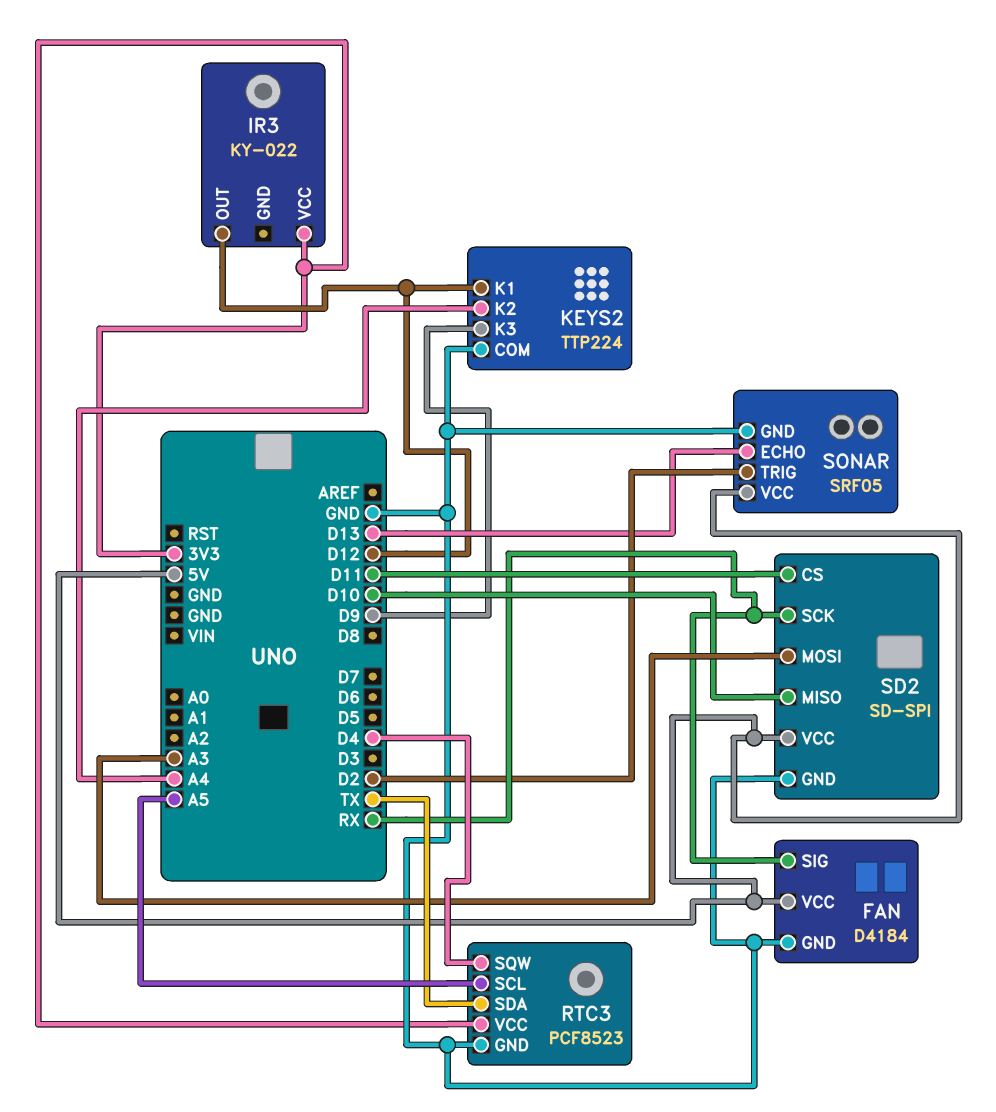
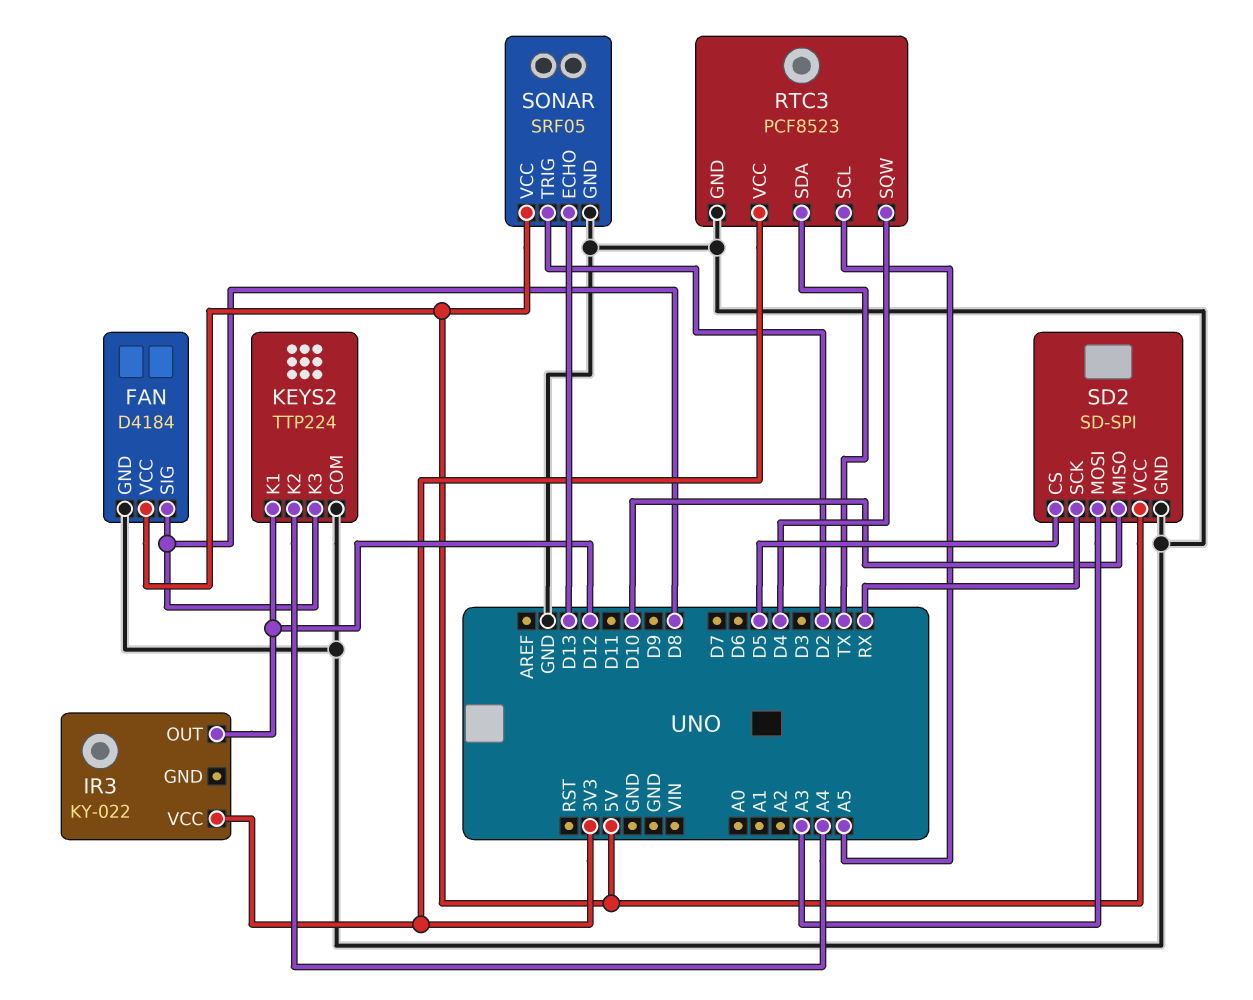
FAN pin SIG: RX -> D8
KEYS2 pin K3: D9 -> D8
SD2 pin CS: D11 -> D5

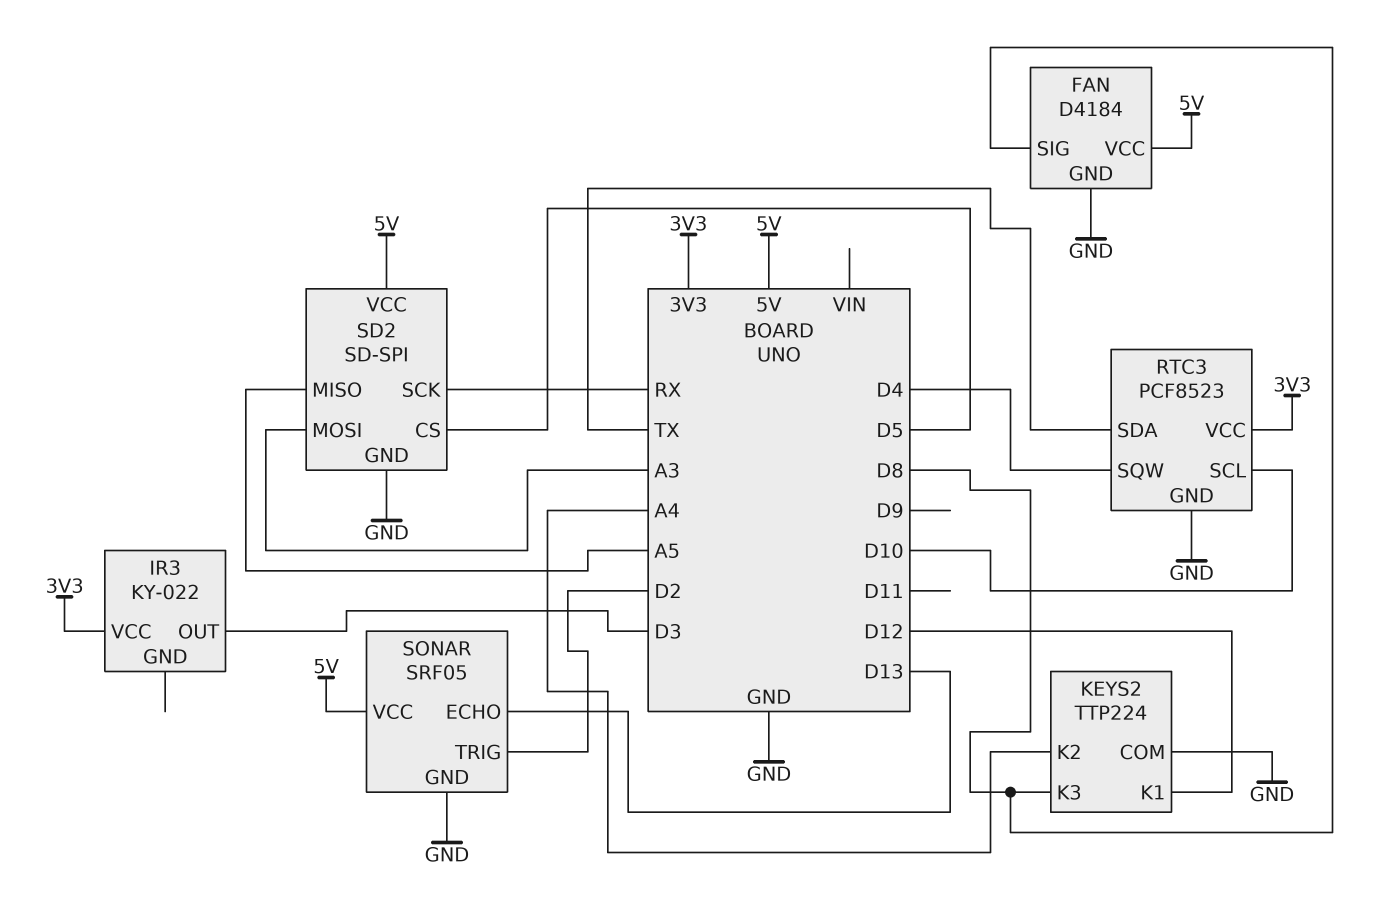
IR3 pin OUT: D12 -> D3
RTC3 pin SCL: A5 -> D10
SD2 pin MISO: D10 -> A5

